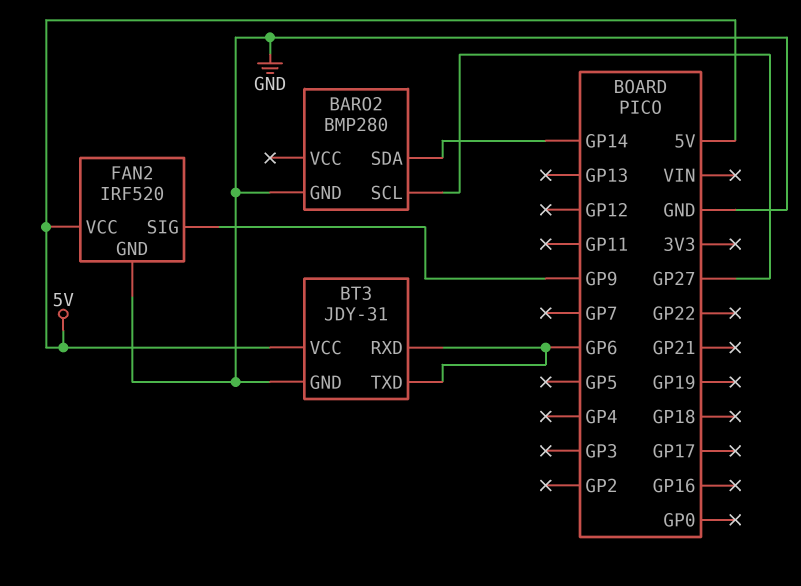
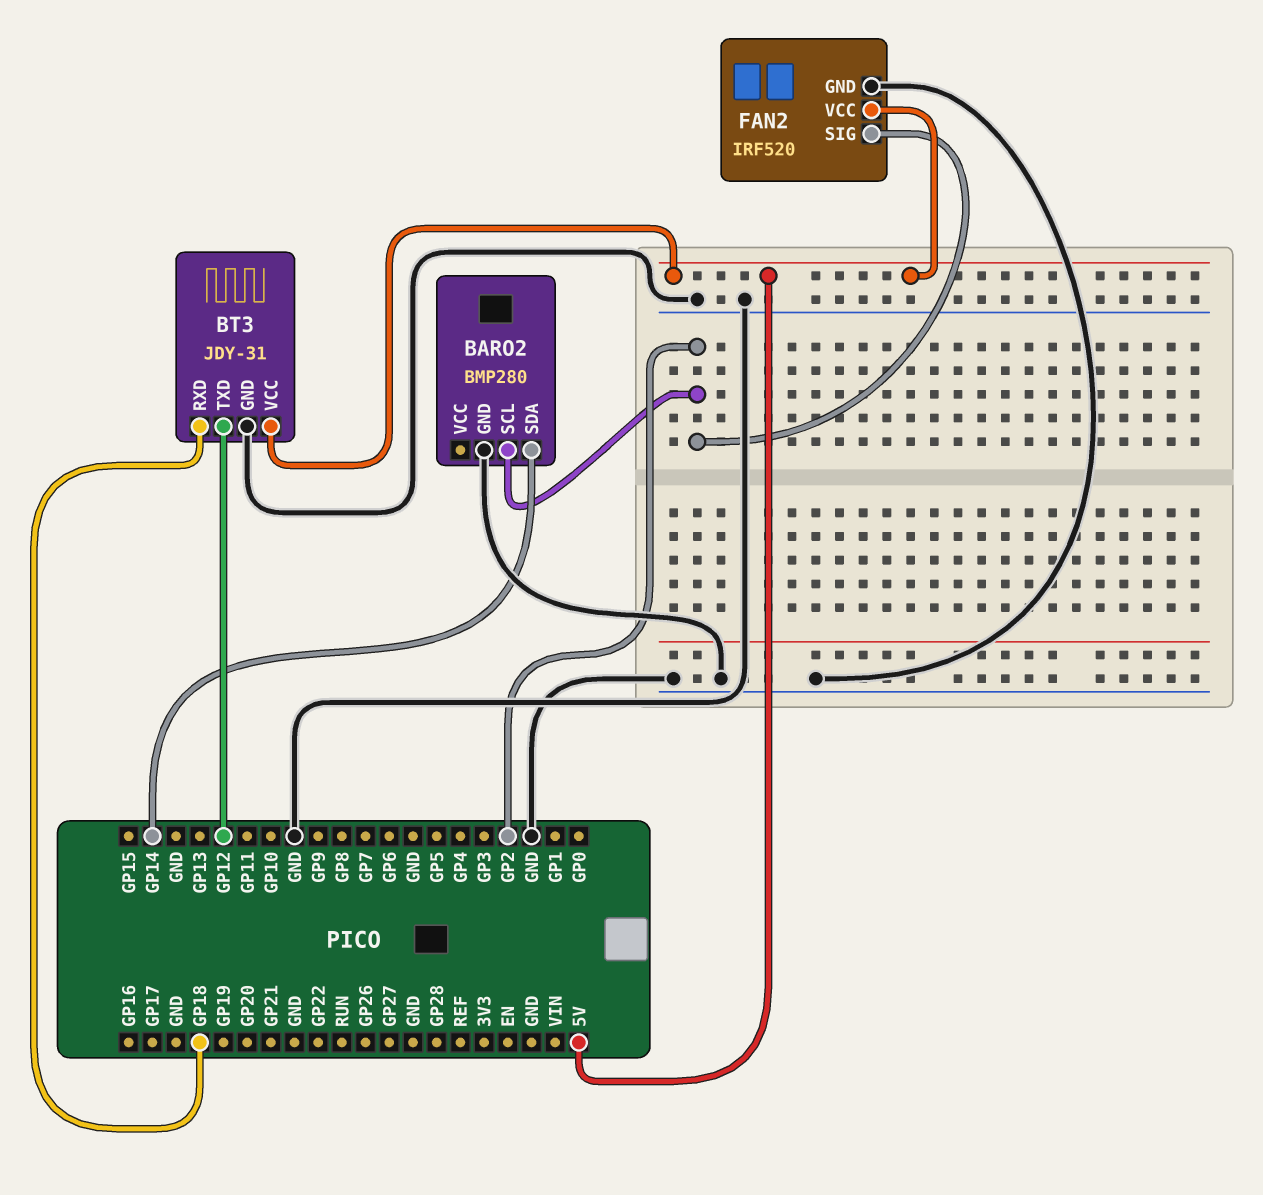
BARO2 pin SCL: GP27 -> GP2
BT3 pin RXD: GP6 -> GP18
BT3 pin TXD: GP6 -> GP12
FAN2 pin SIG: GP9 -> GP2

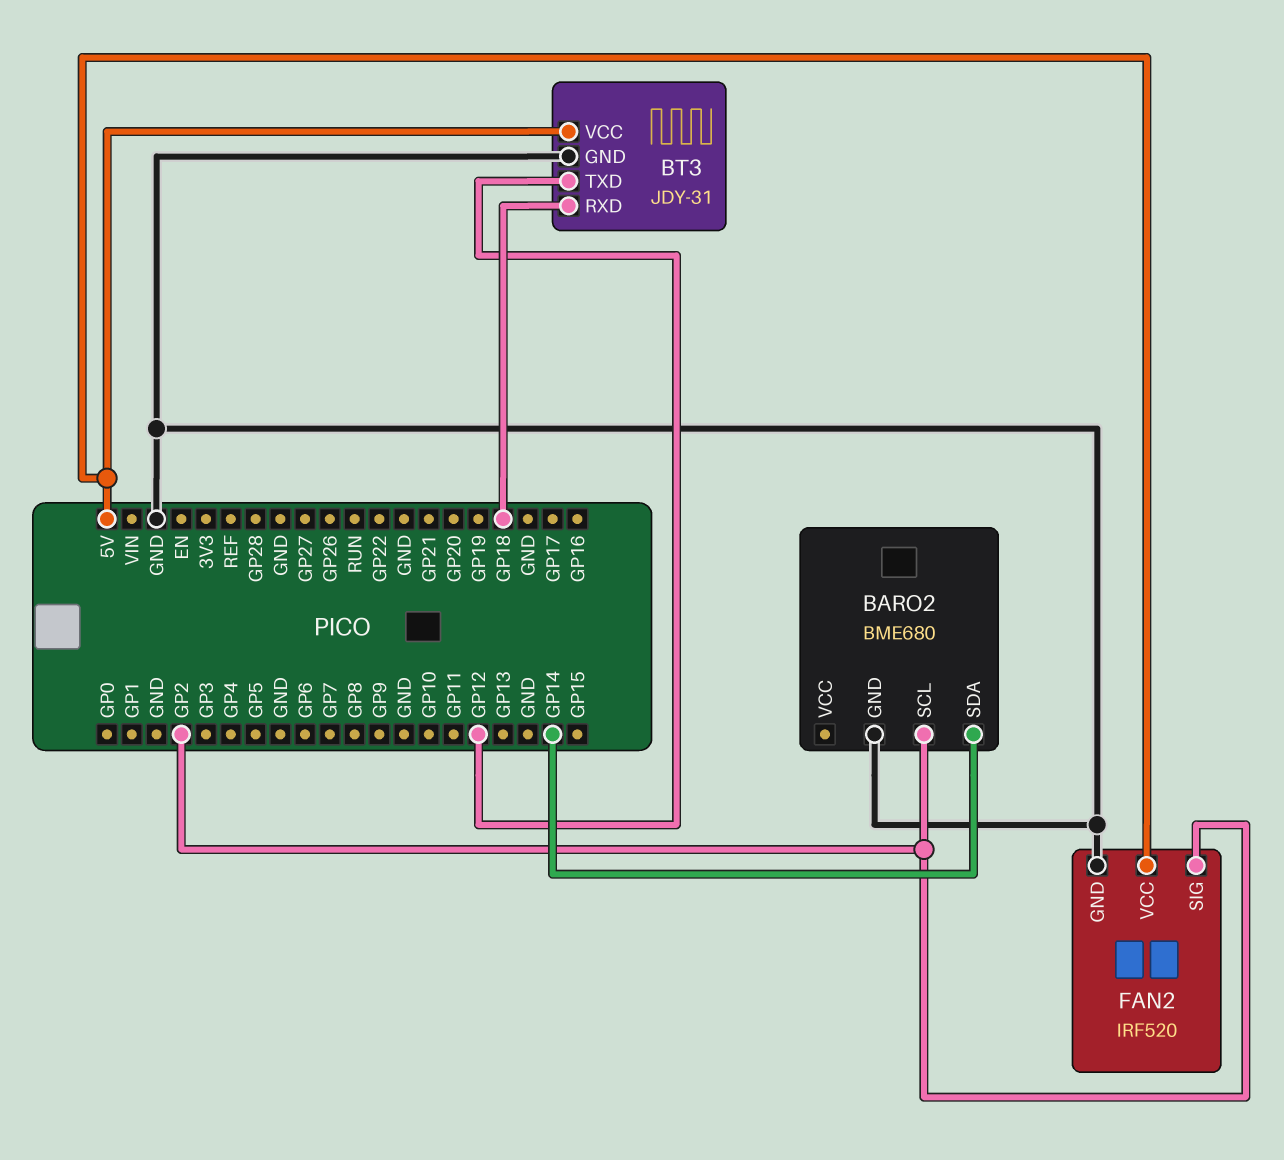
BARO2: BMP280 -> BME680

